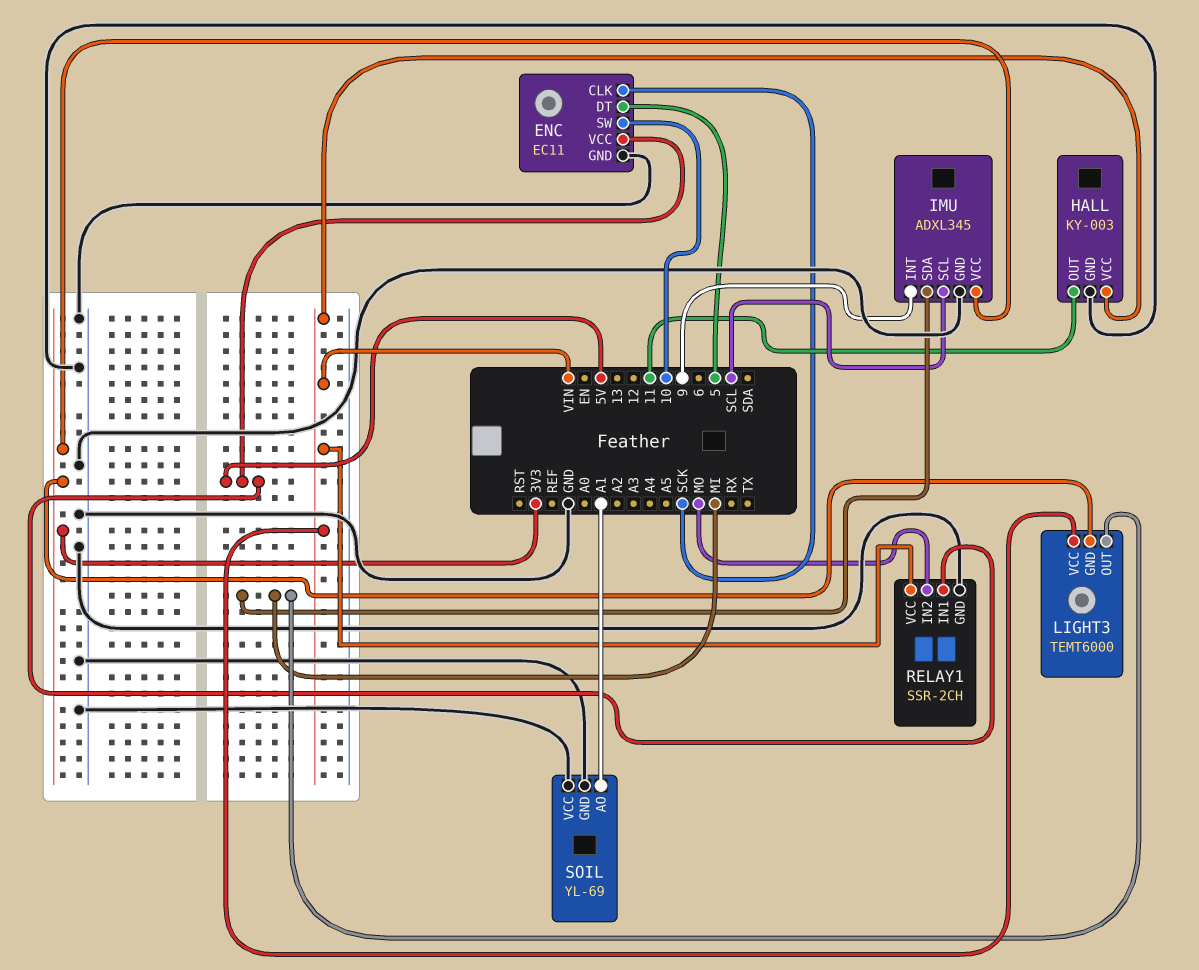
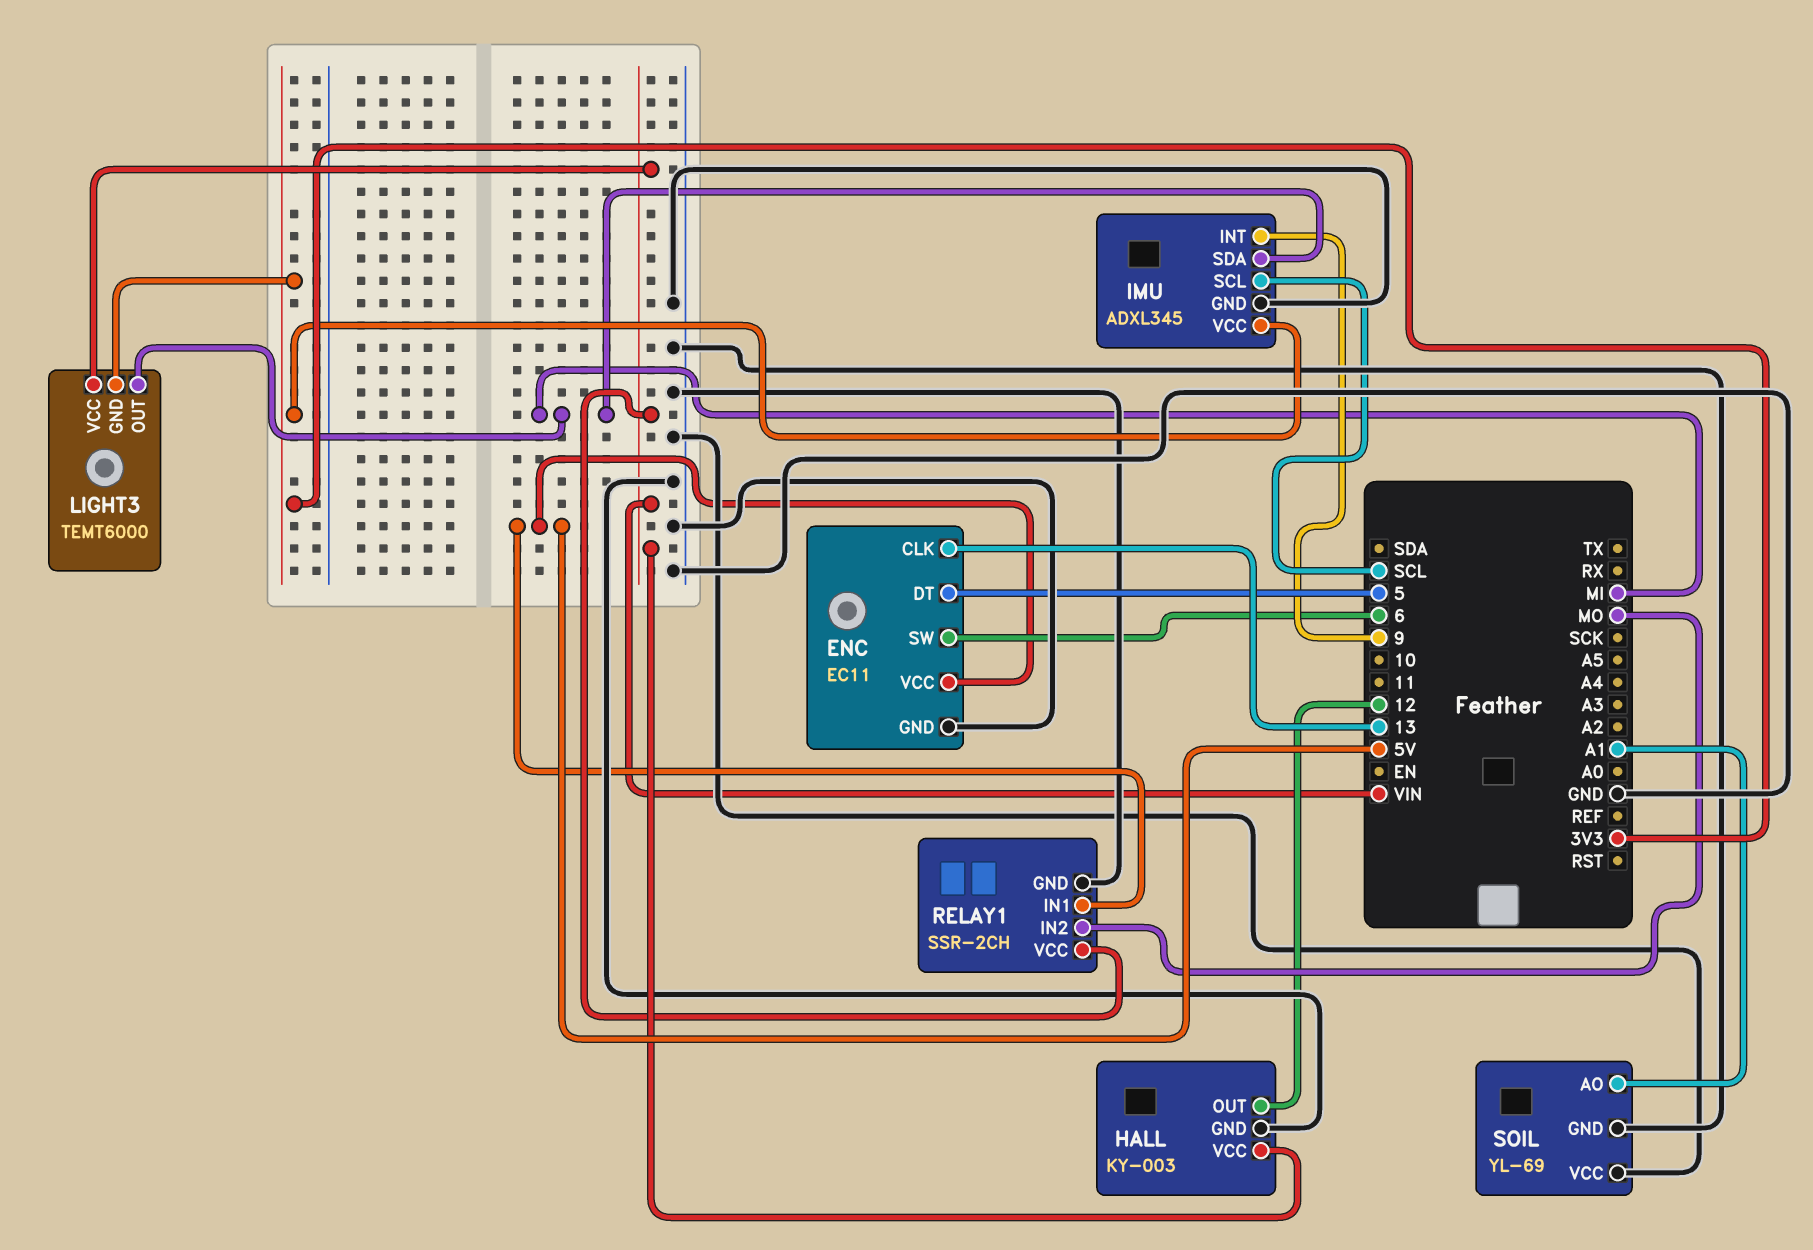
ENC pin CLK: SCK -> 13
ENC pin SW: 10 -> 6
HALL pin OUT: 11 -> 12

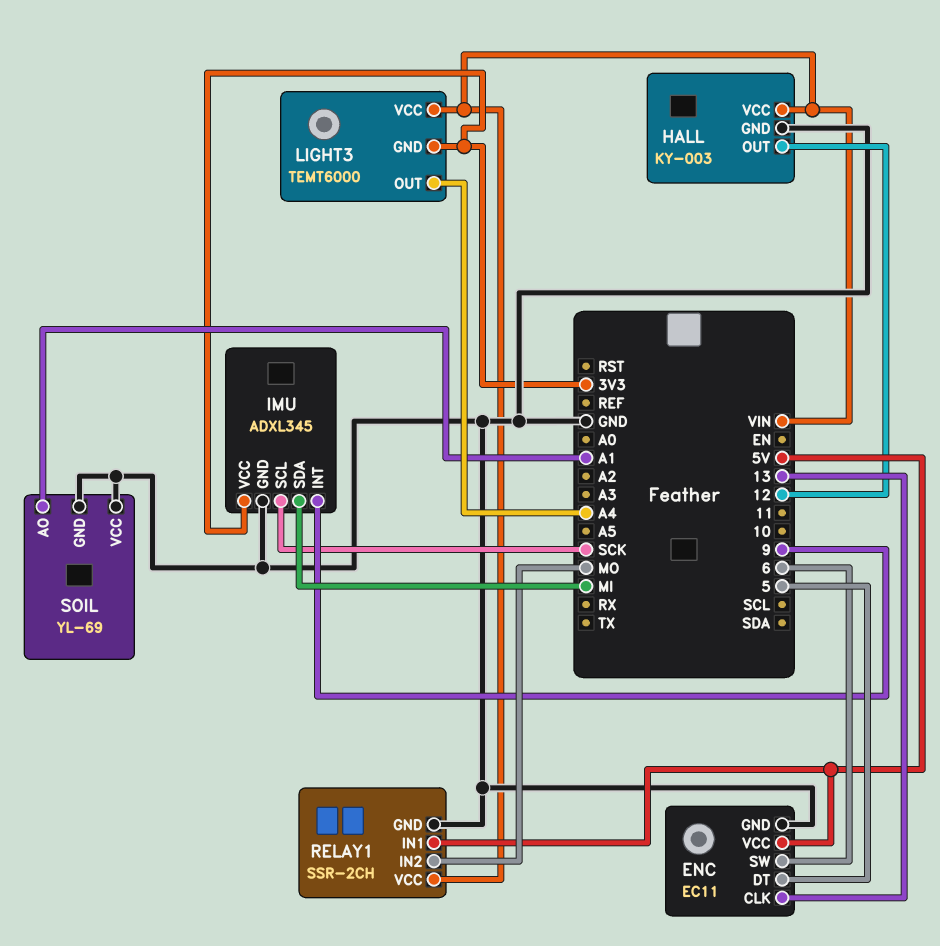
IMU pin SCL: SCL -> SCK
LIGHT3 pin OUT: MI -> A4

